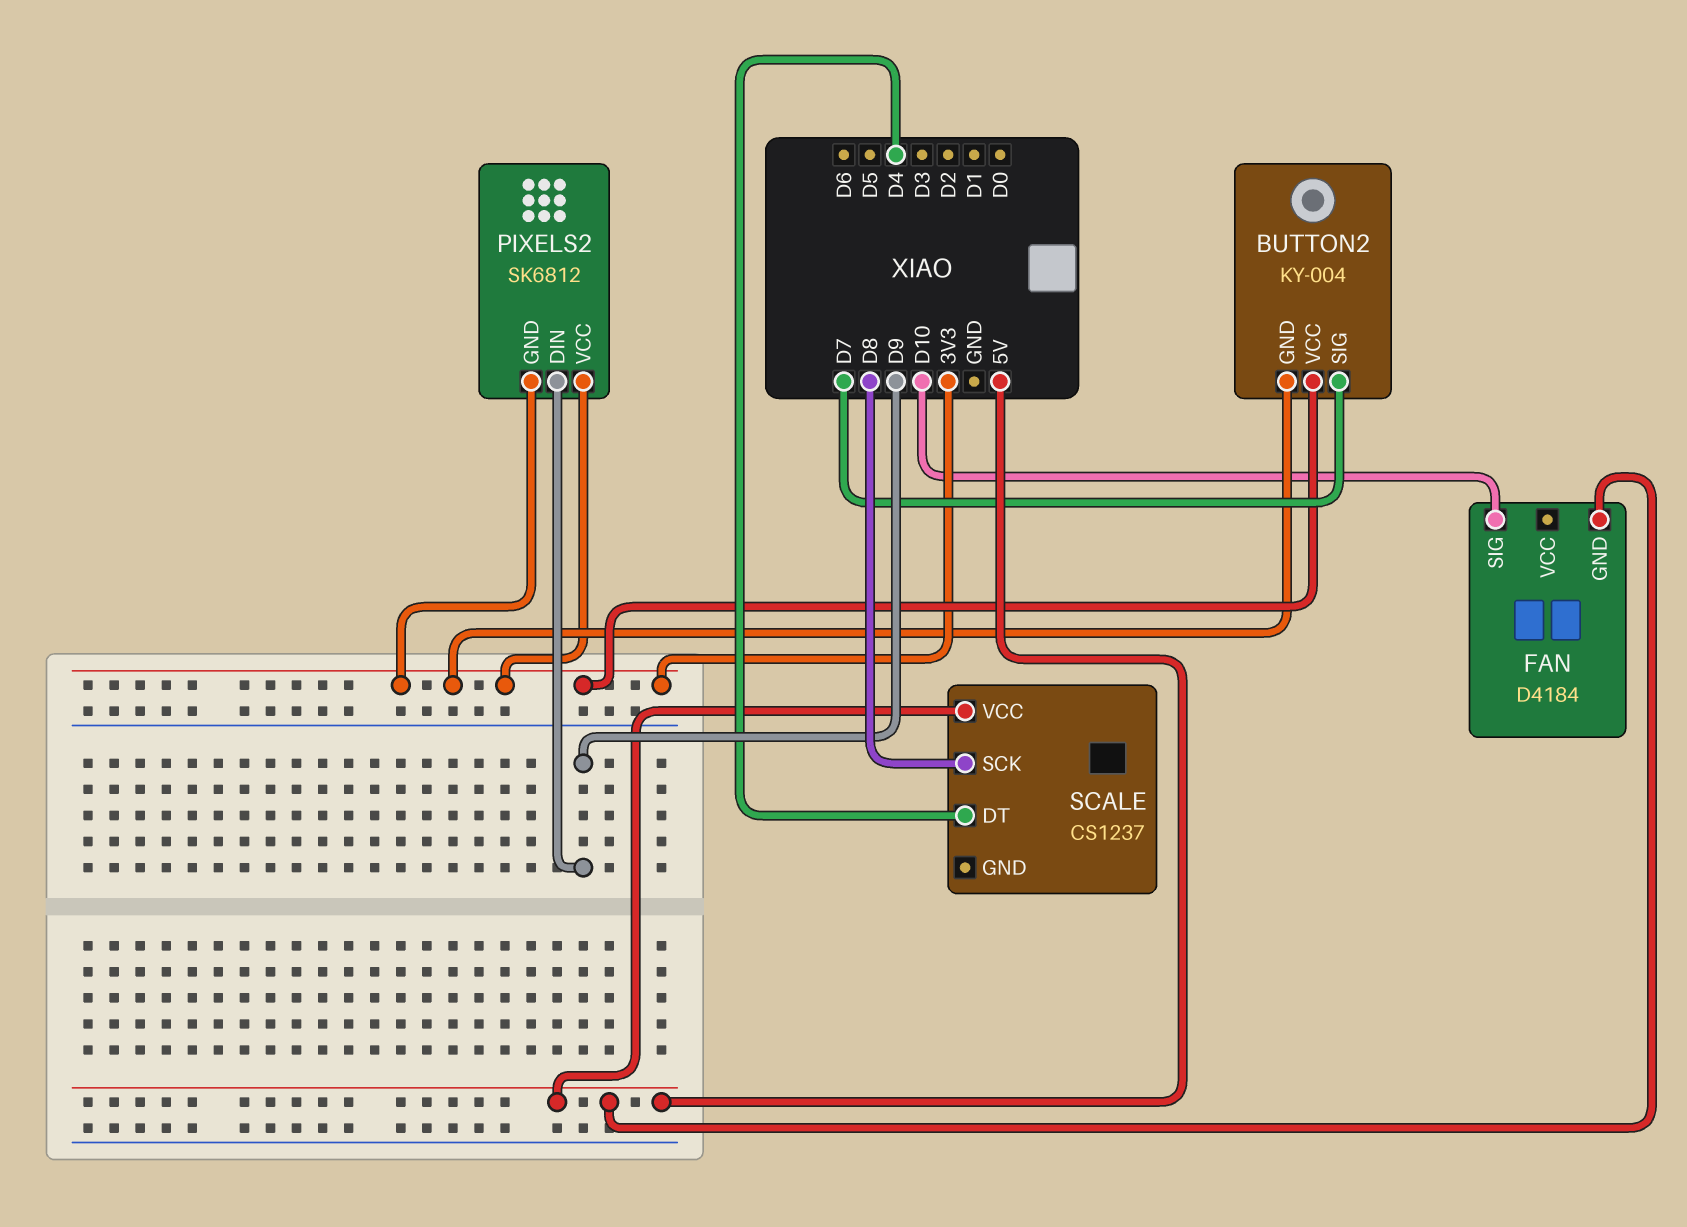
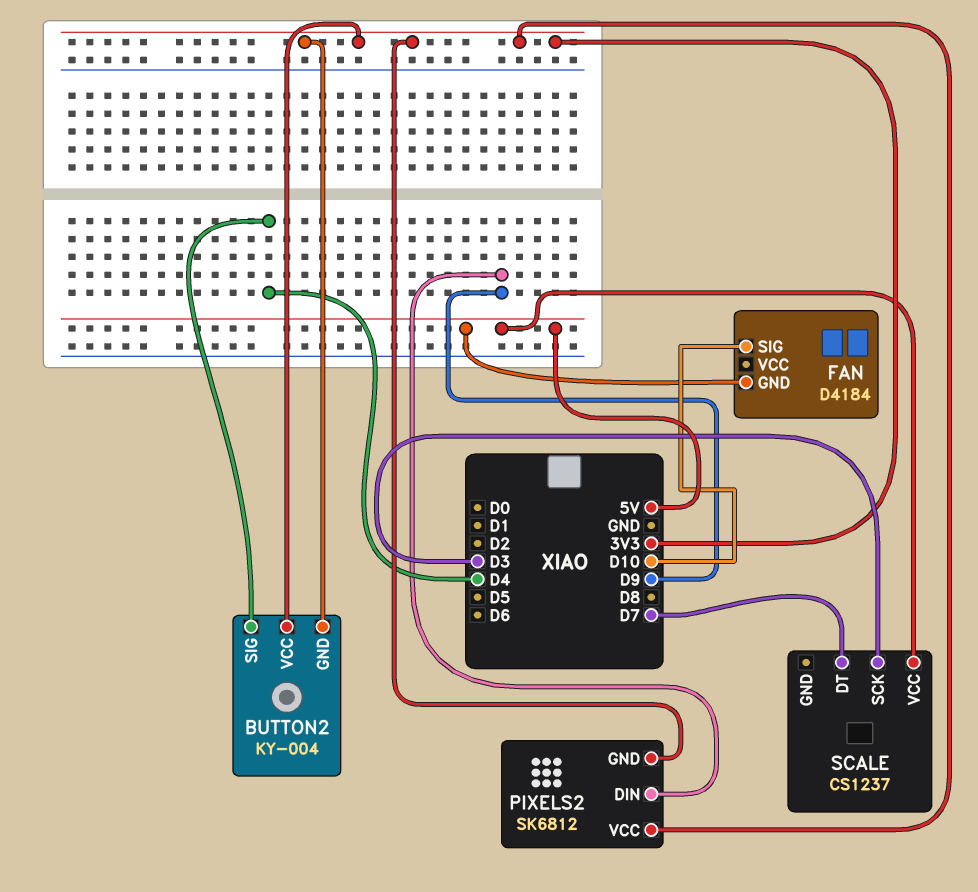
BUTTON2 pin SIG: D7 -> D4
SCALE pin DT: D4 -> D7
SCALE pin SCK: D8 -> D3

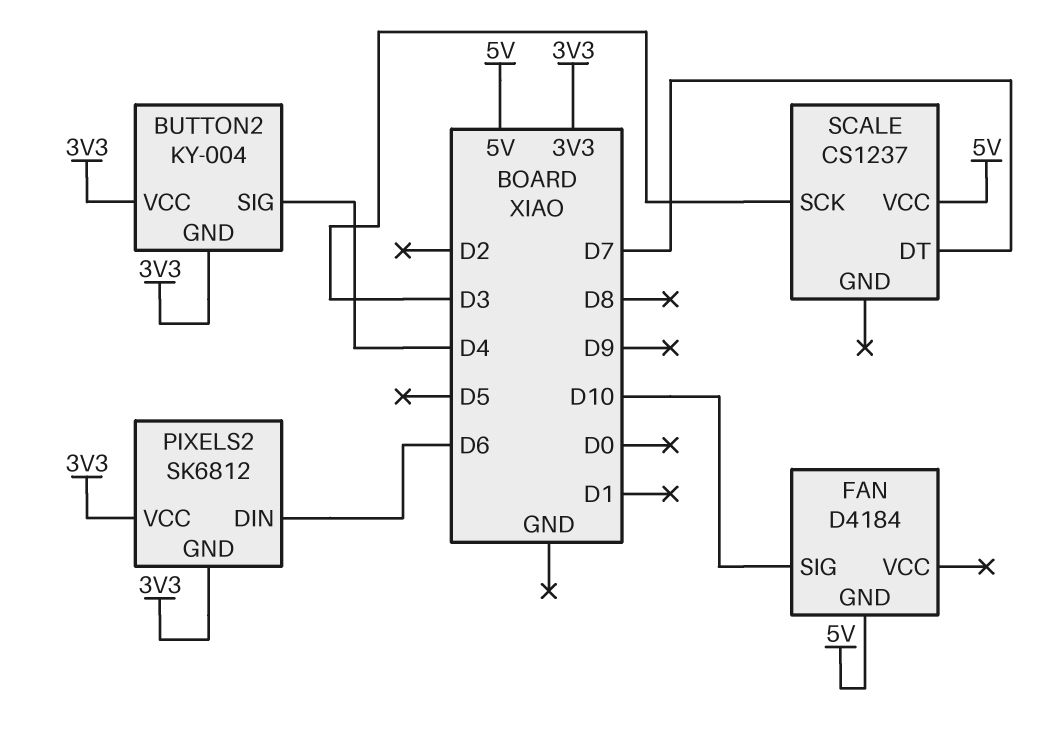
PIXELS2 pin DIN: D9 -> D6

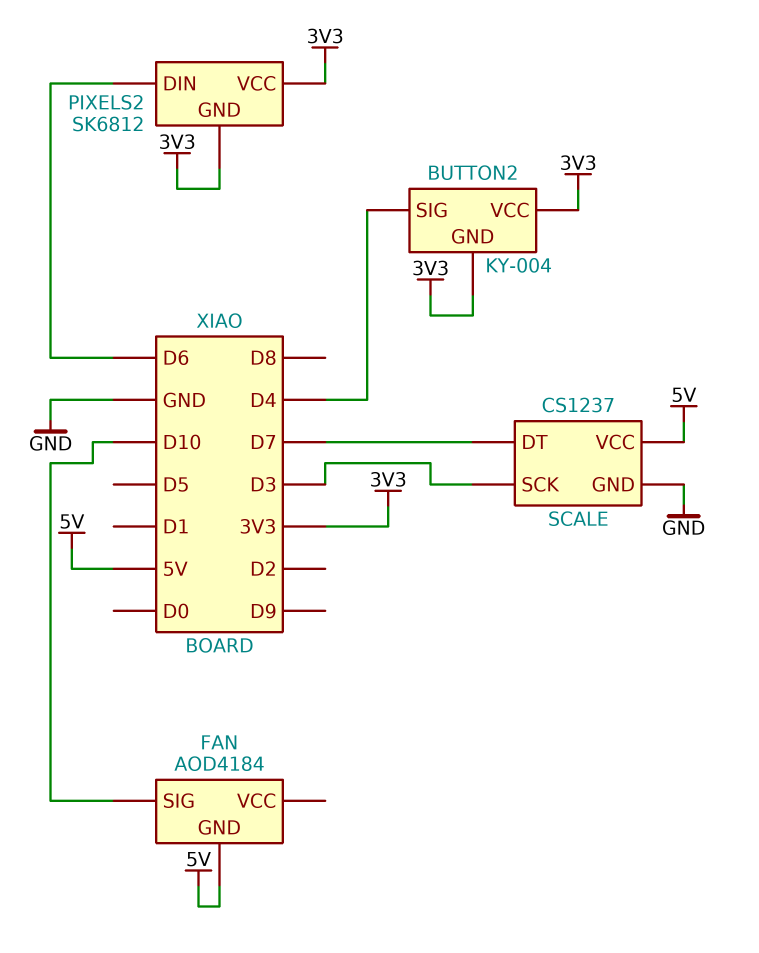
FAN: D4184 -> AOD4184
SCALE pin GND: none -> GND

